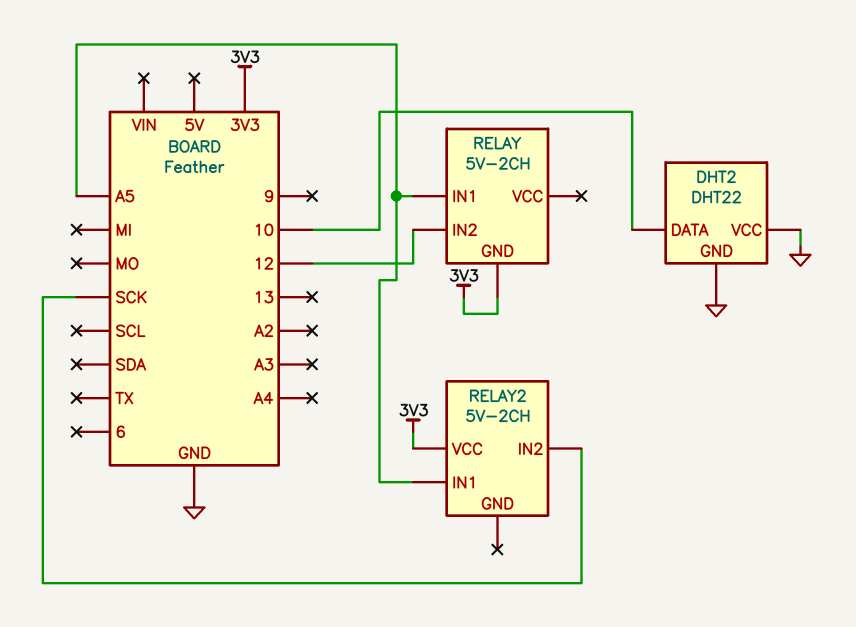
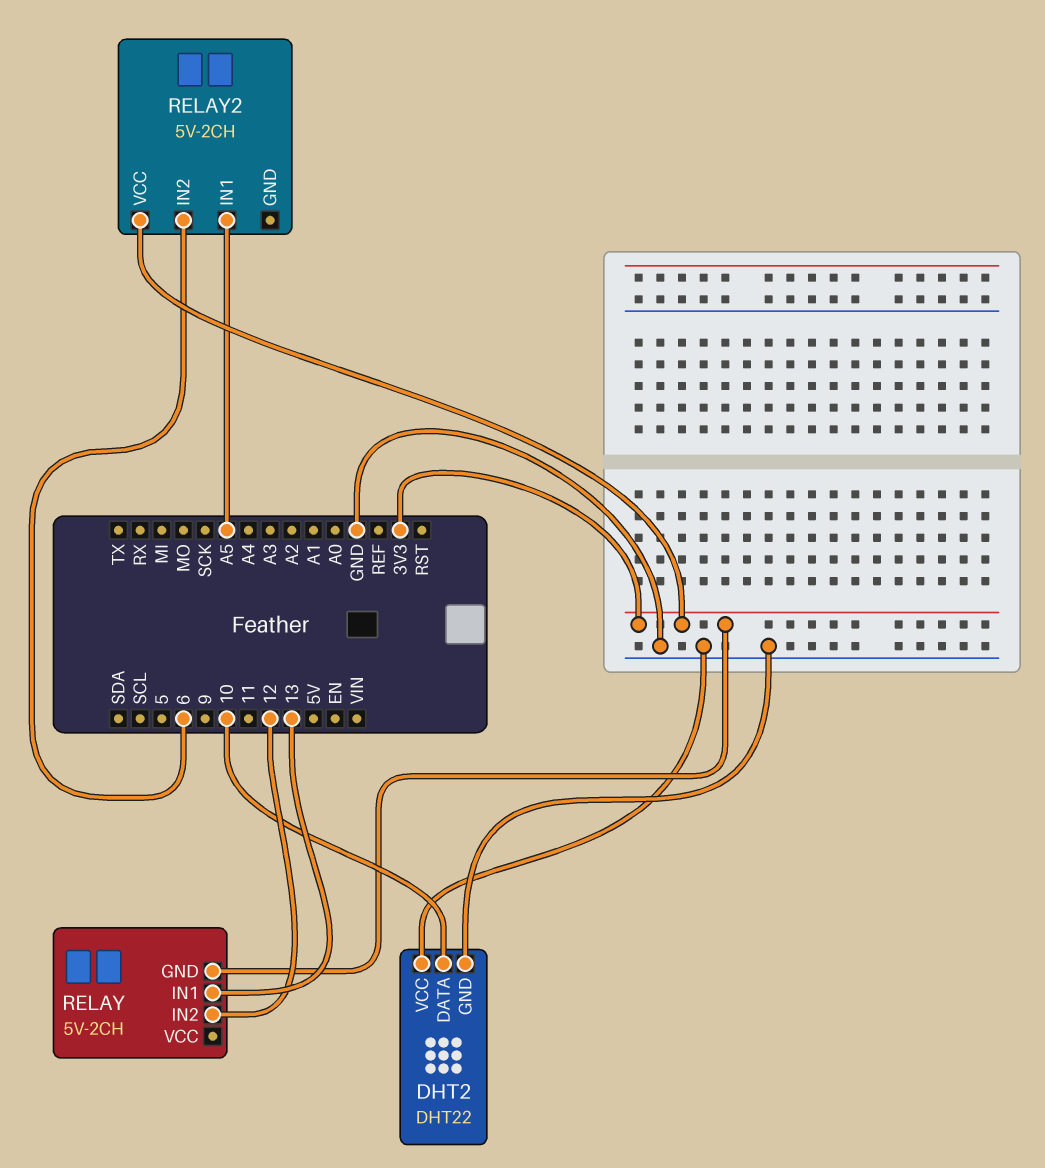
RELAY pin IN1: A5 -> 13
RELAY2 pin IN2: SCK -> 6

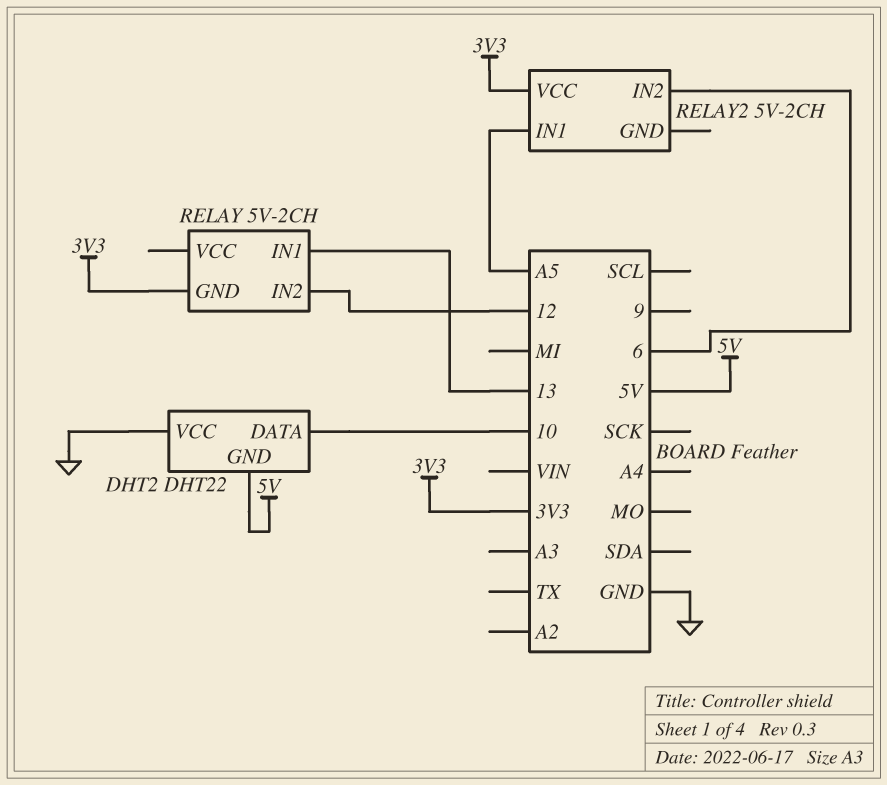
DHT2 pin GND: GND -> 5V

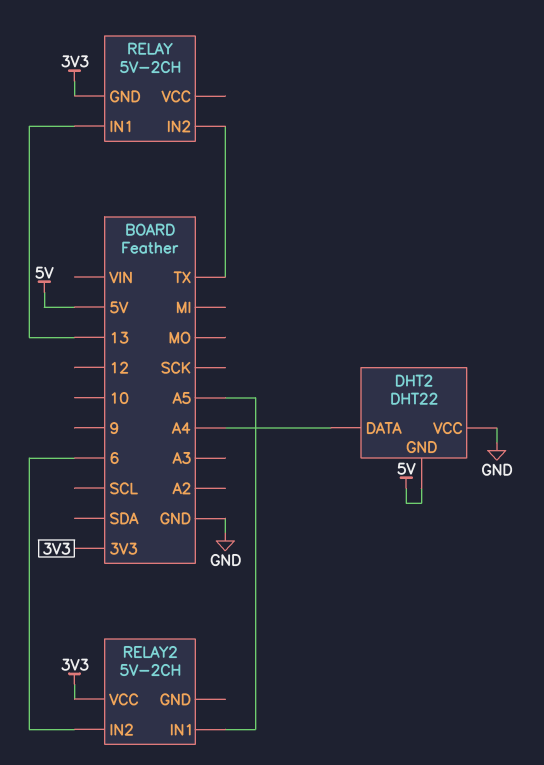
DHT2 pin DATA: 10 -> A4
RELAY pin IN2: 12 -> TX

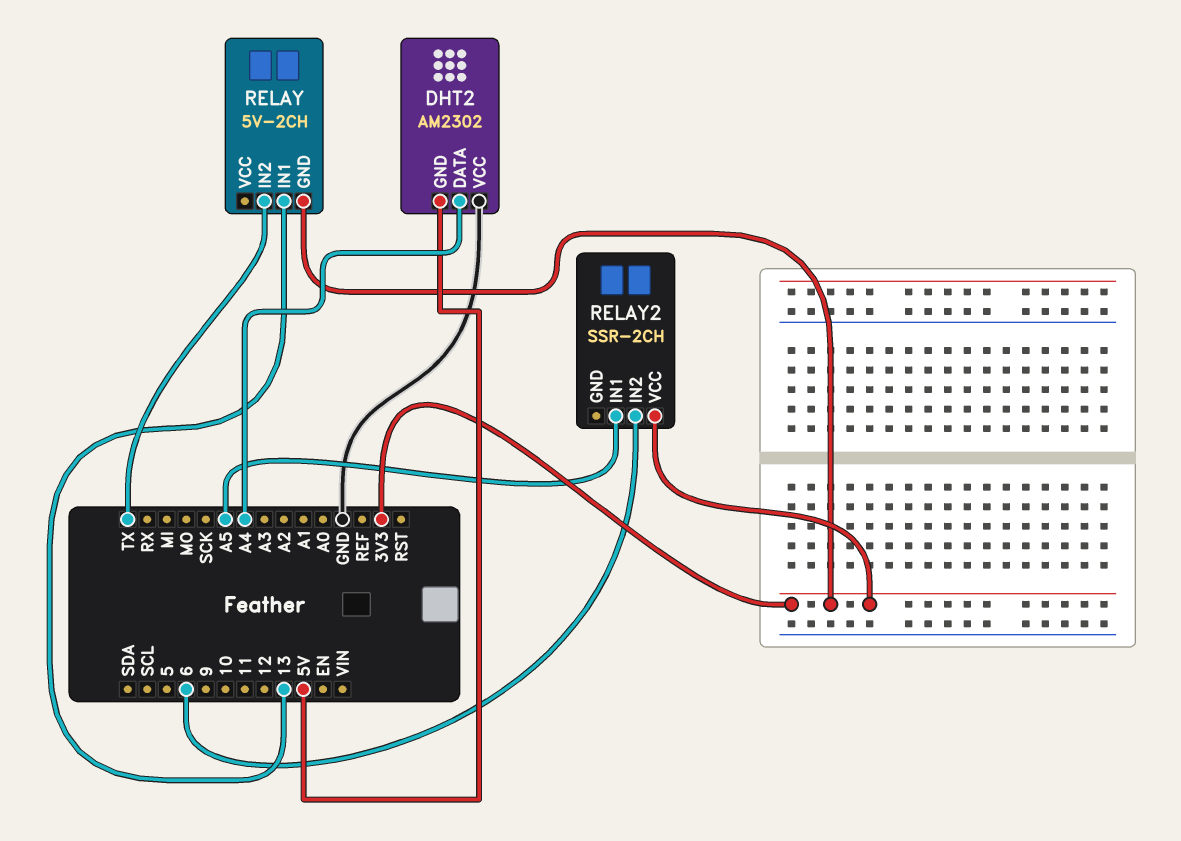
DHT2: DHT22 -> AM2302
RELAY2: 5V-2CH -> SSR-2CH

